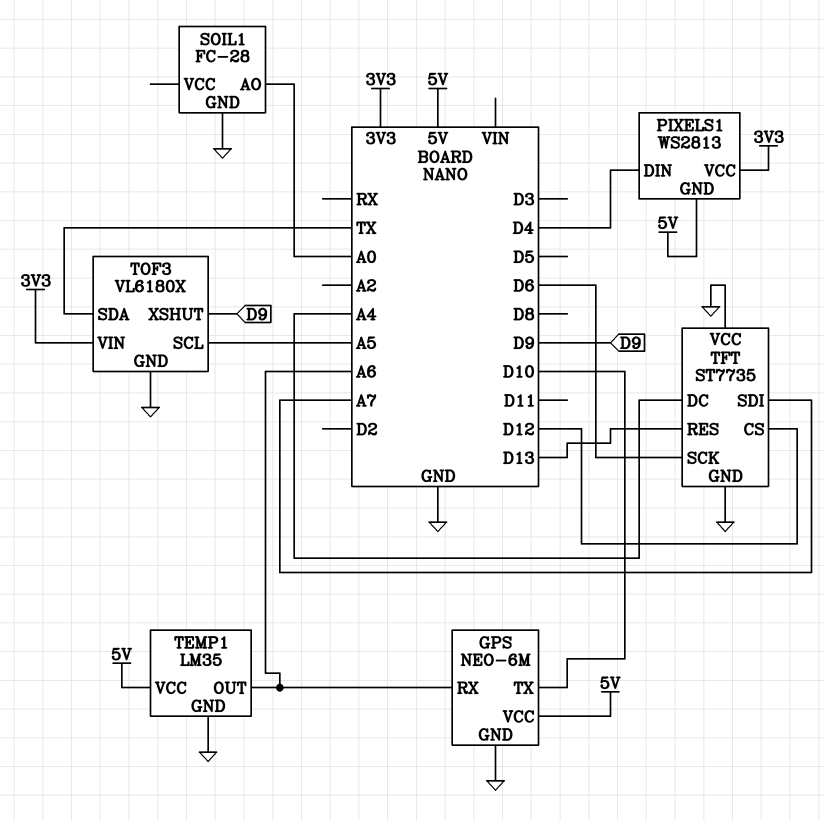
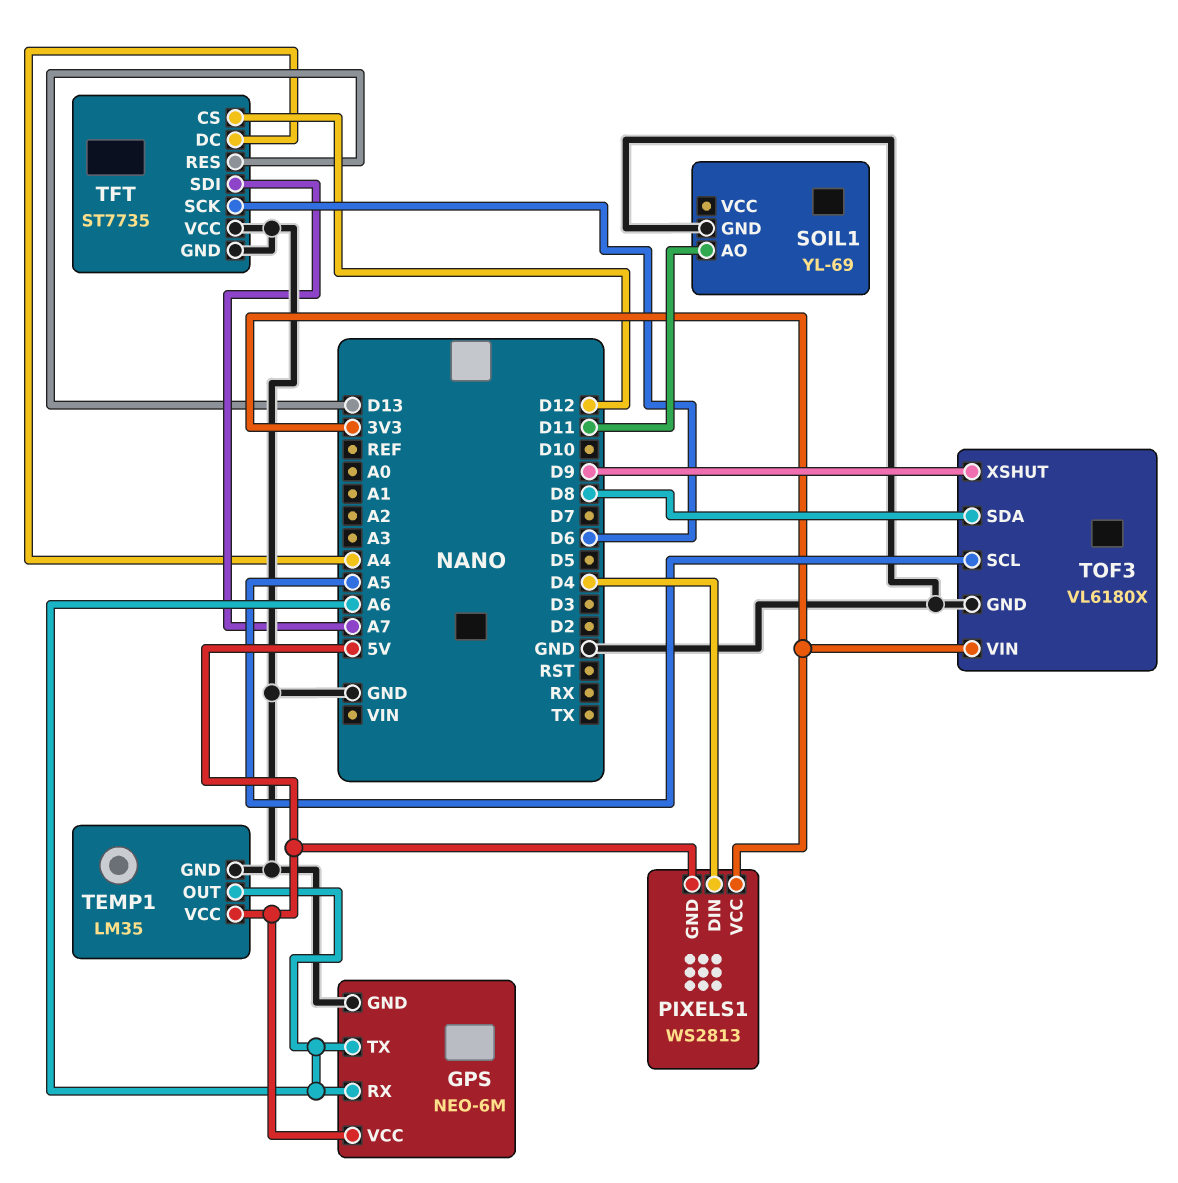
GPS pin TX: D10 -> A6
SOIL1: FC-28 -> YL-69
SOIL1 pin AO: A0 -> D11
TOF3 pin SDA: TX -> D8

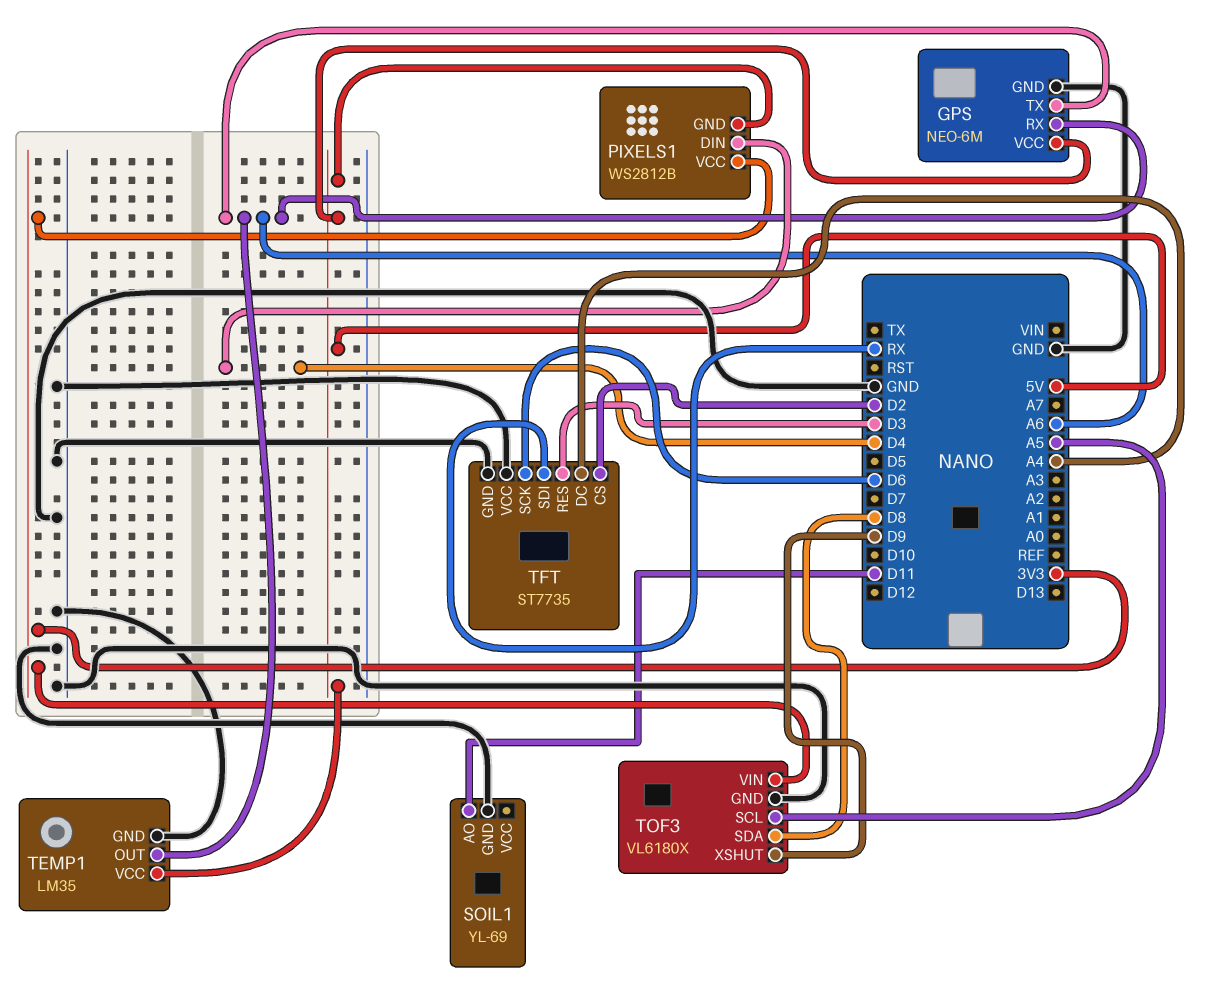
PIXELS1: WS2813 -> WS2812B
TFT pin CS: D12 -> D2
TFT pin RES: D13 -> D3
TFT pin SDI: A7 -> RX

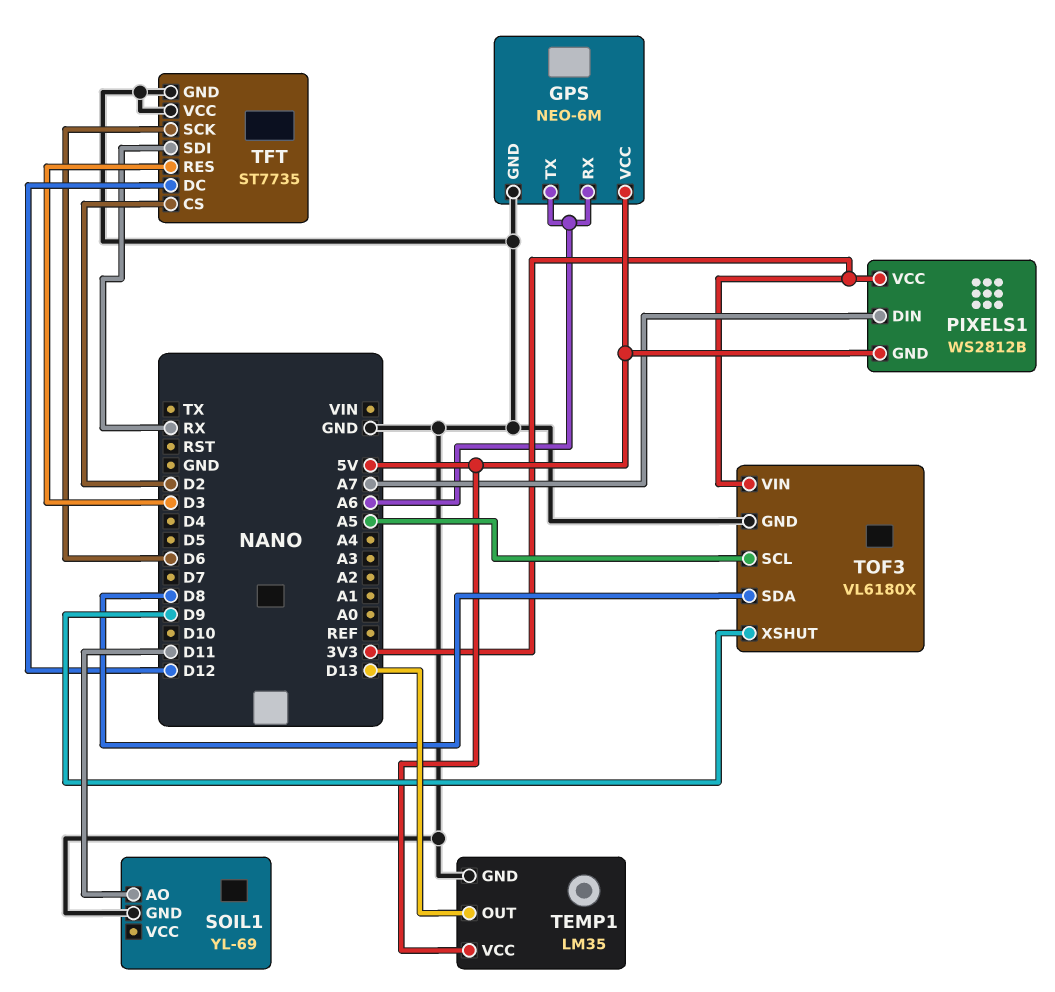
PIXELS1 pin DIN: D4 -> A7
TEMP1 pin OUT: A6 -> D13
TFT pin DC: A4 -> D12

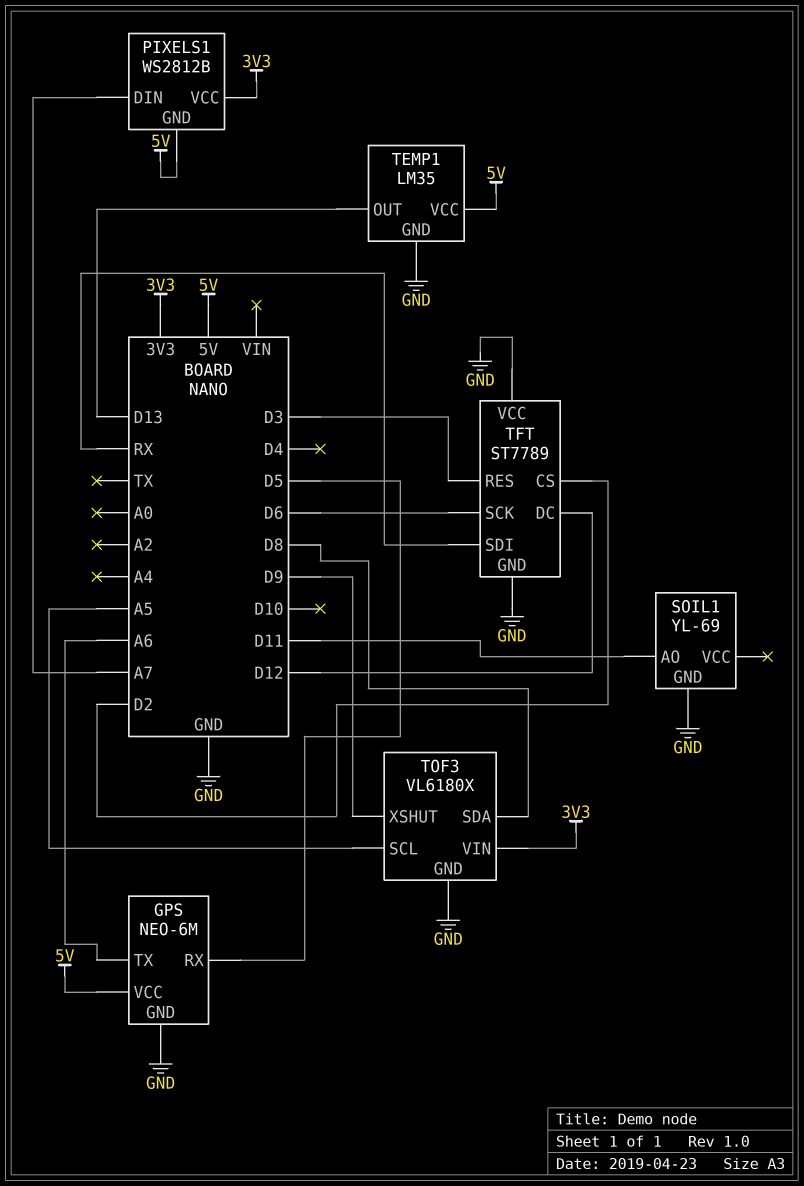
GPS pin RX: A6 -> D5
TFT: ST7735 -> ST7789

